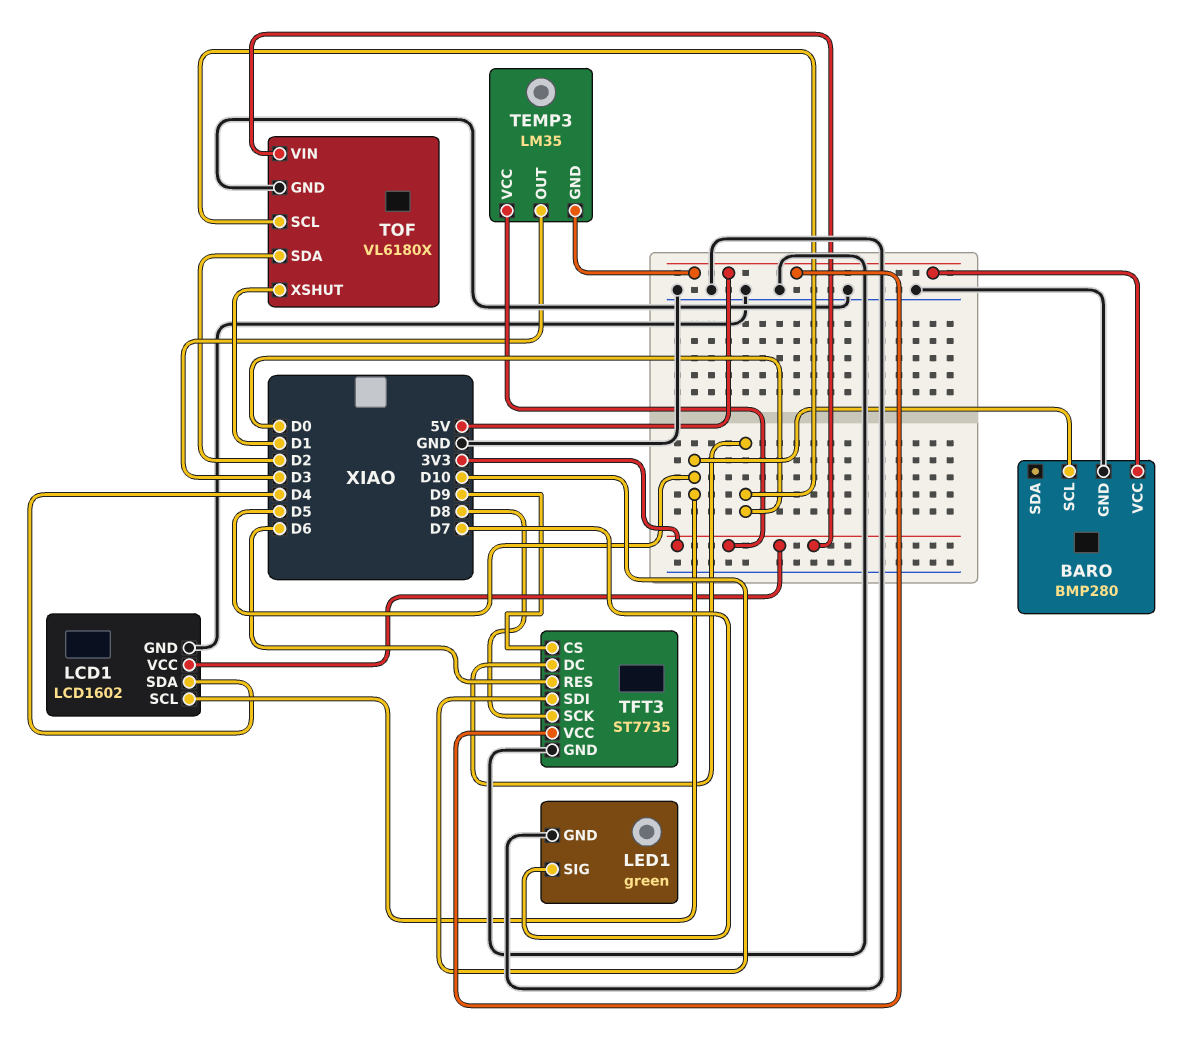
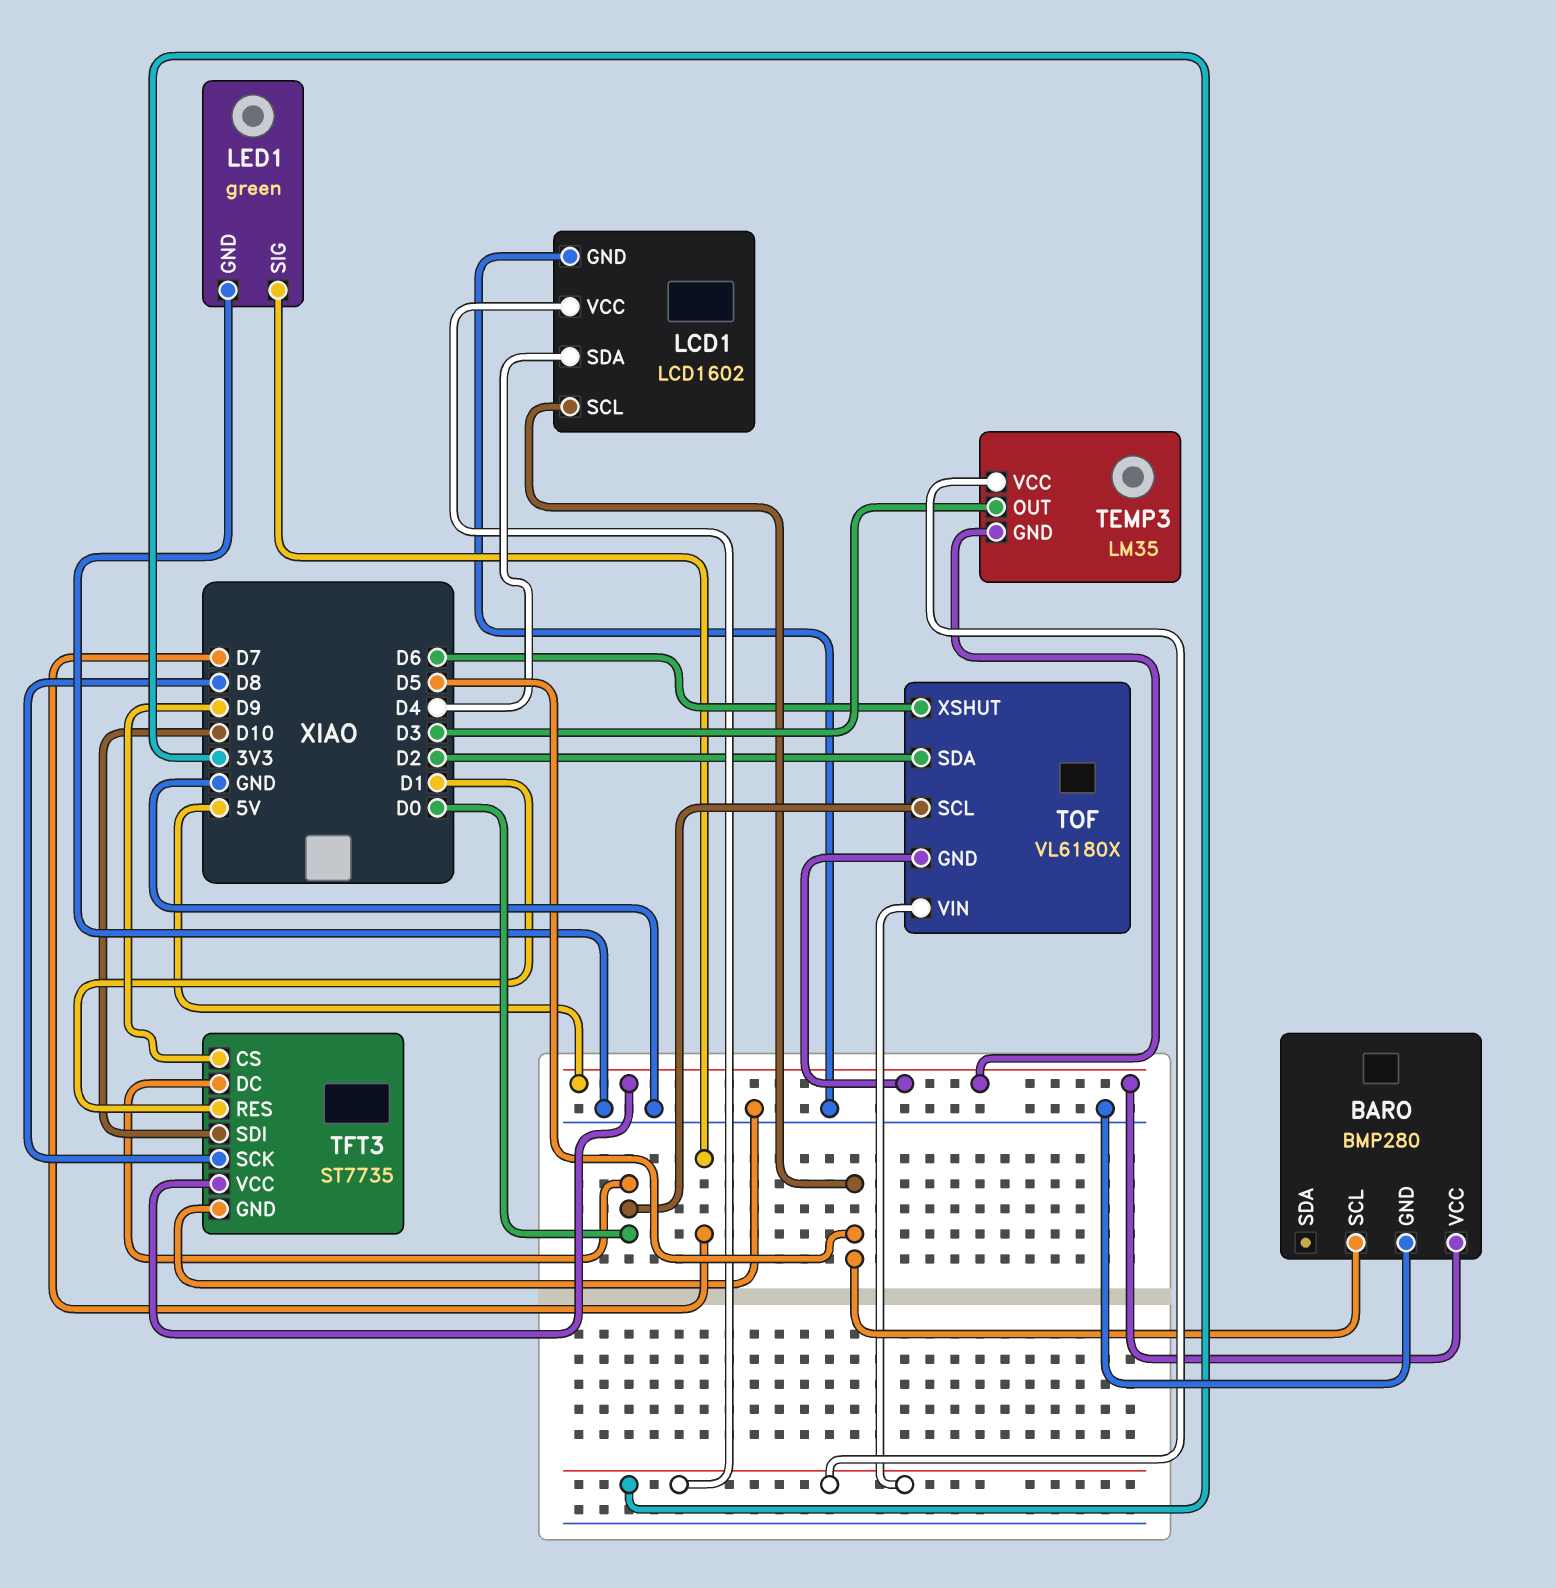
TFT3 pin RES: D6 -> D1
TOF pin GND: GND -> 5V
TOF pin XSHUT: D1 -> D6

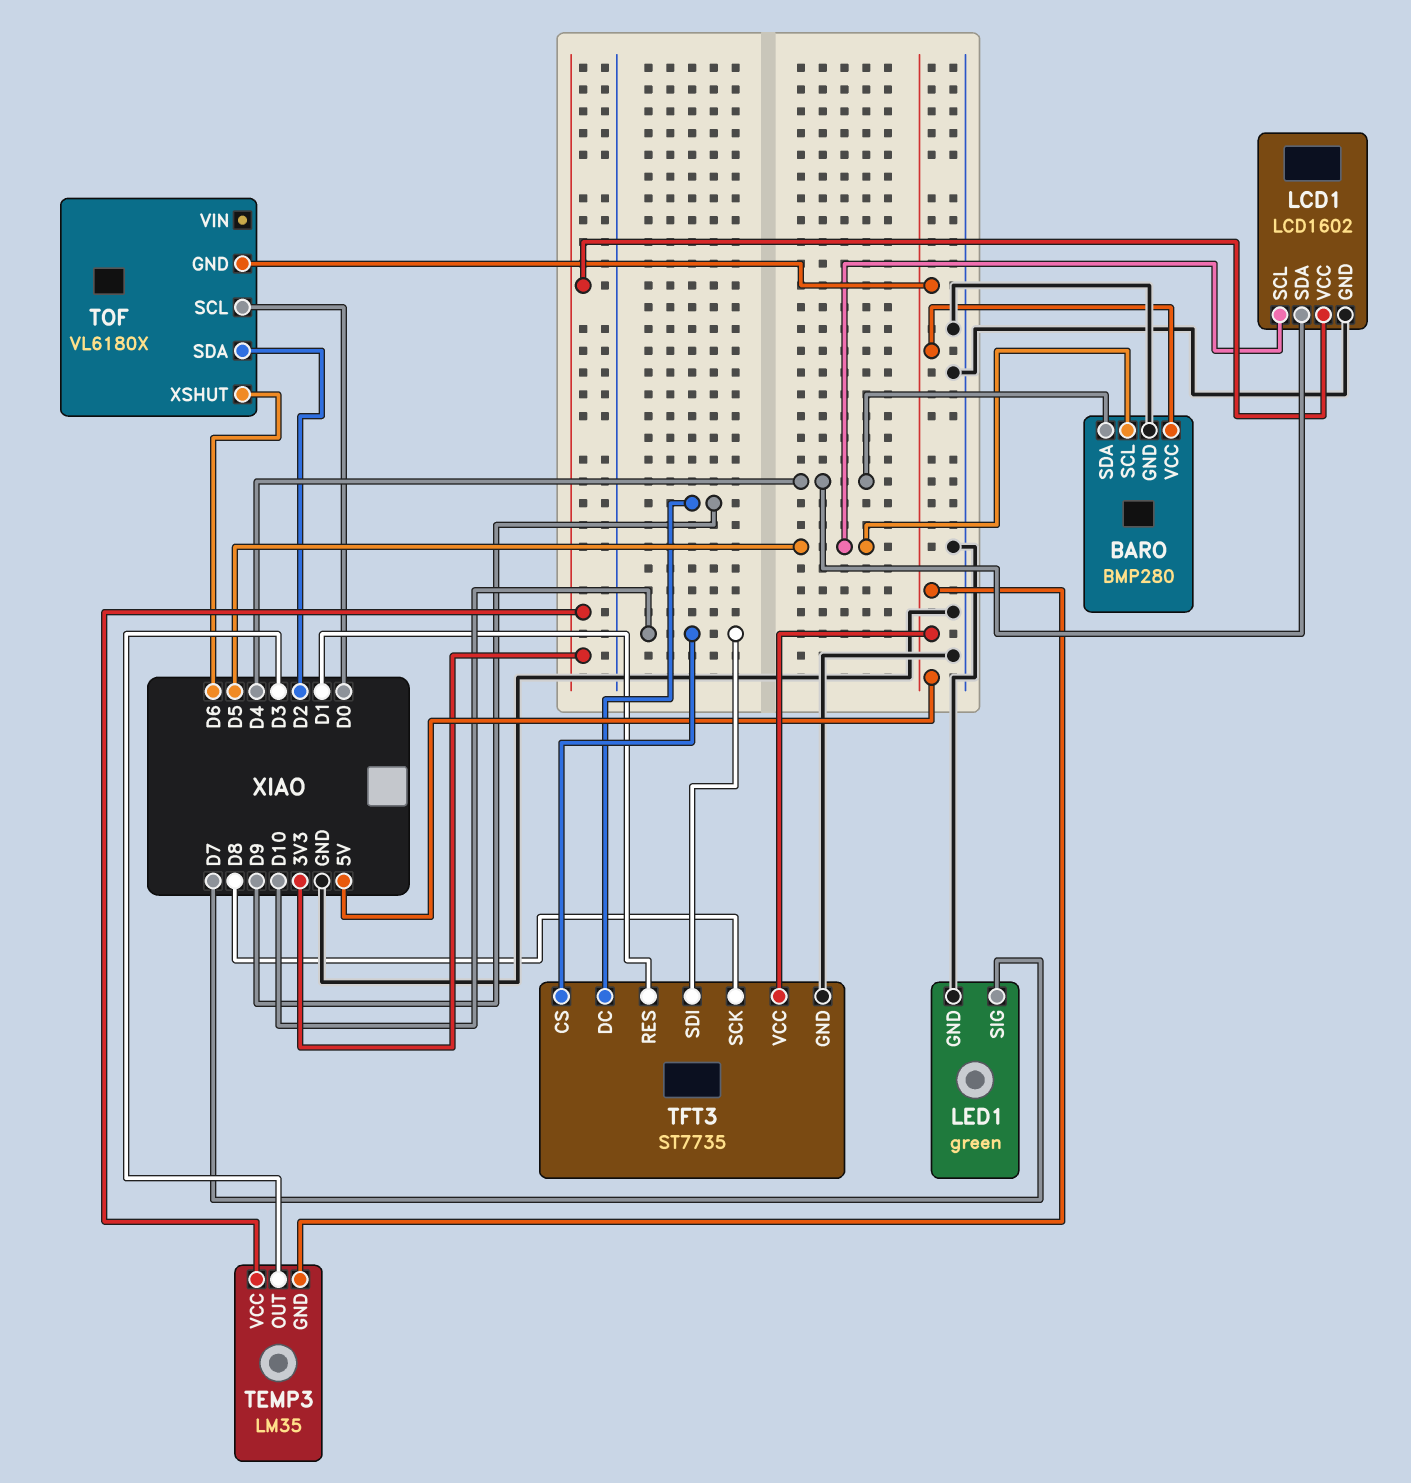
BARO pin SDA: none -> D4
TFT3 pin CS: D9 -> D10
TFT3 pin DC: D0 -> D9
TOF pin VIN: 3V3 -> none

